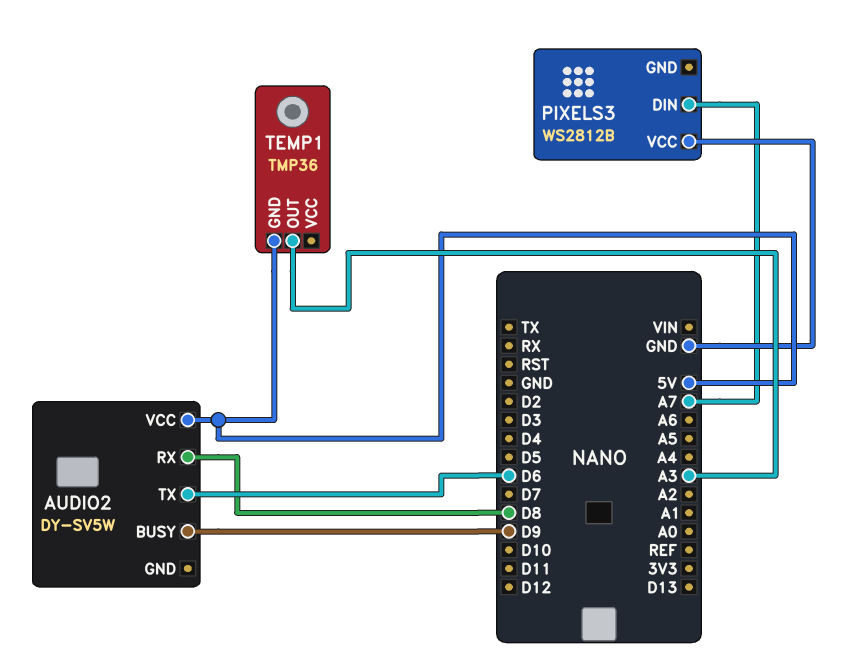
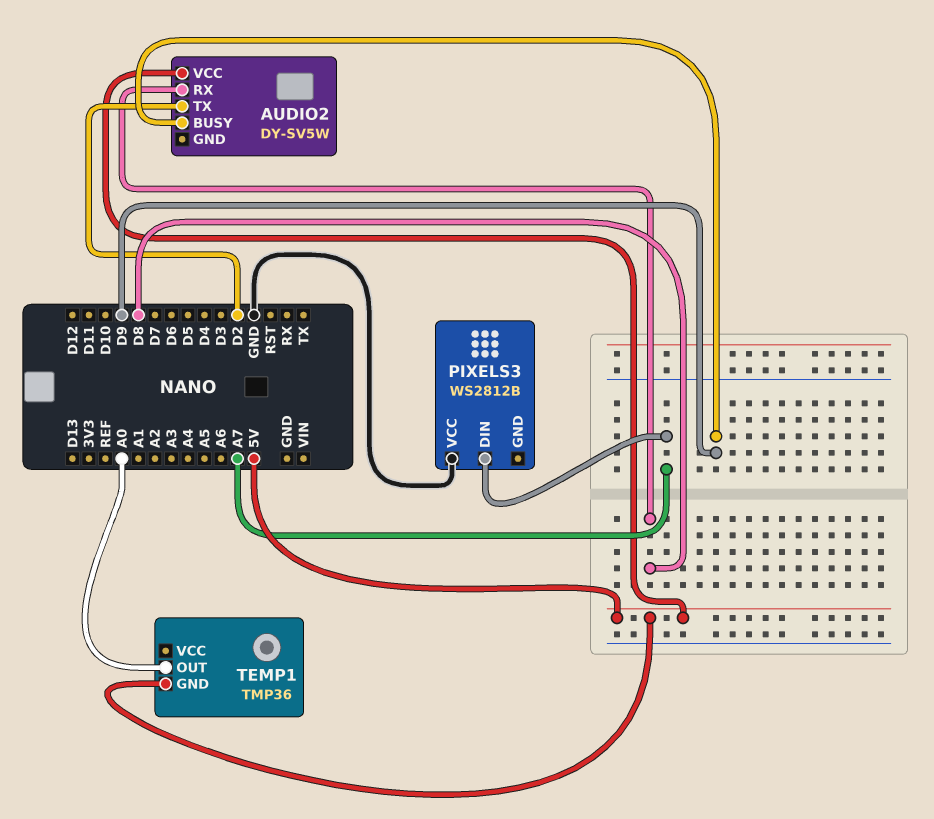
AUDIO2 pin TX: D6 -> D2
TEMP1 pin OUT: A3 -> A0

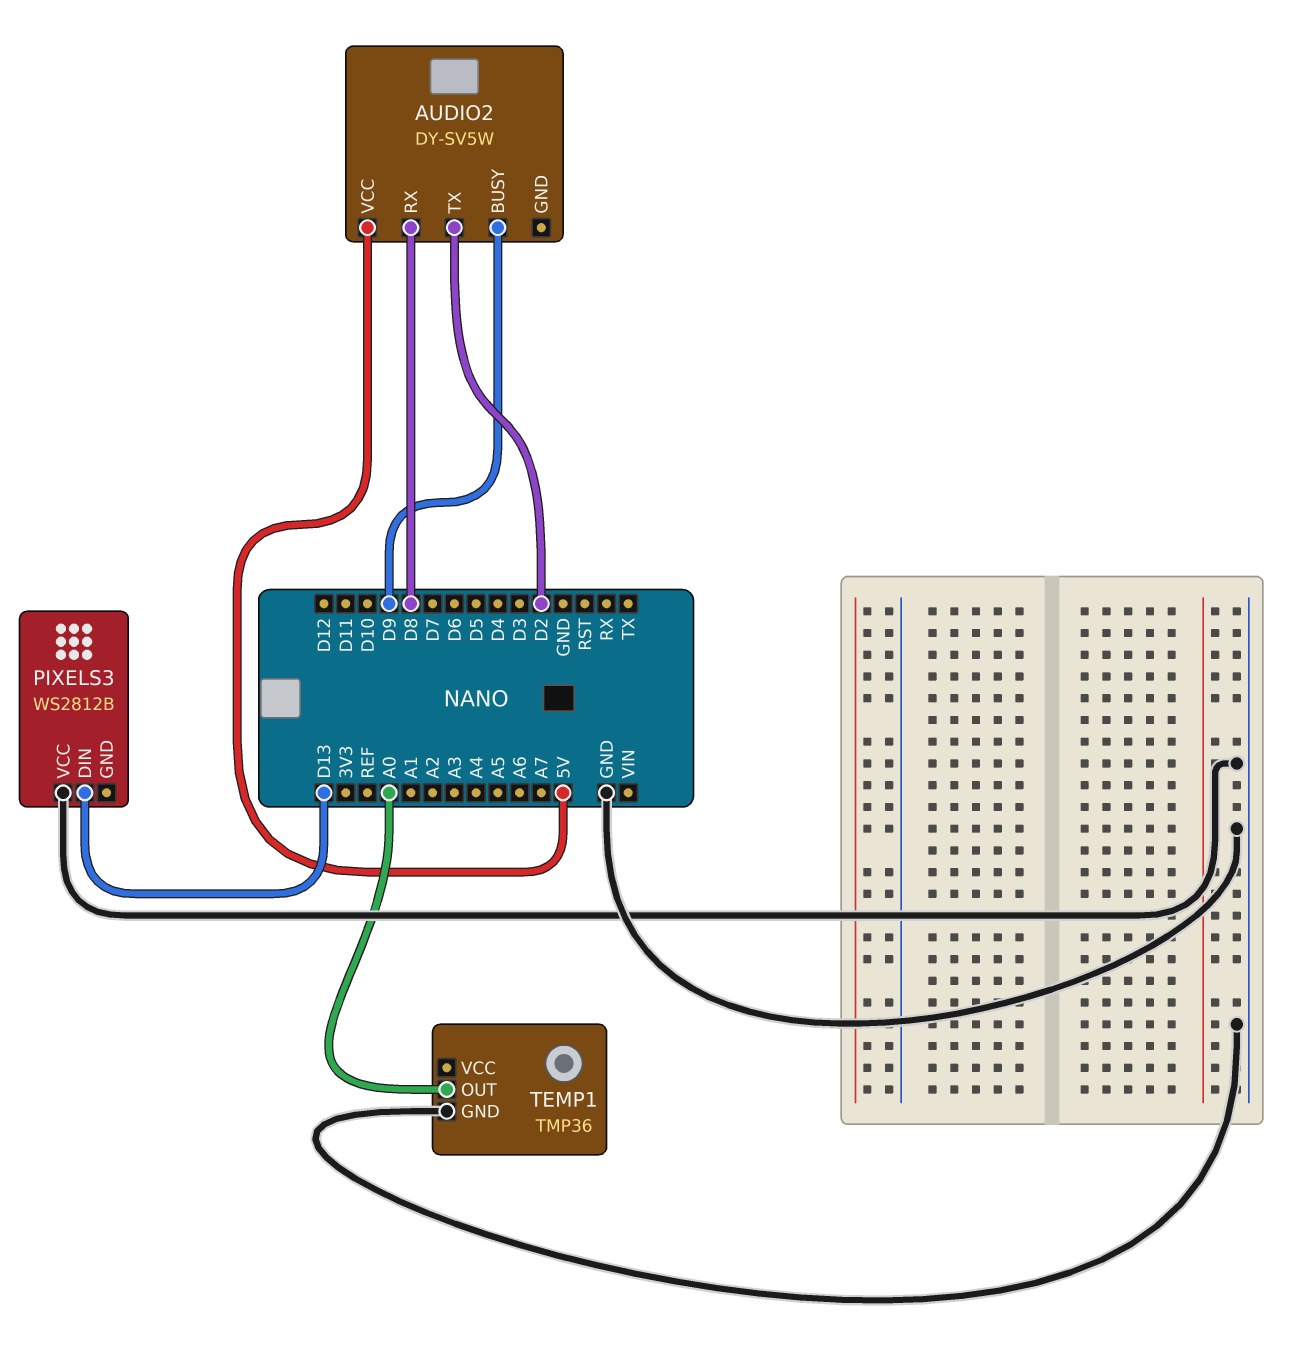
PIXELS3 pin DIN: A7 -> D13
TEMP1 pin GND: 5V -> GND

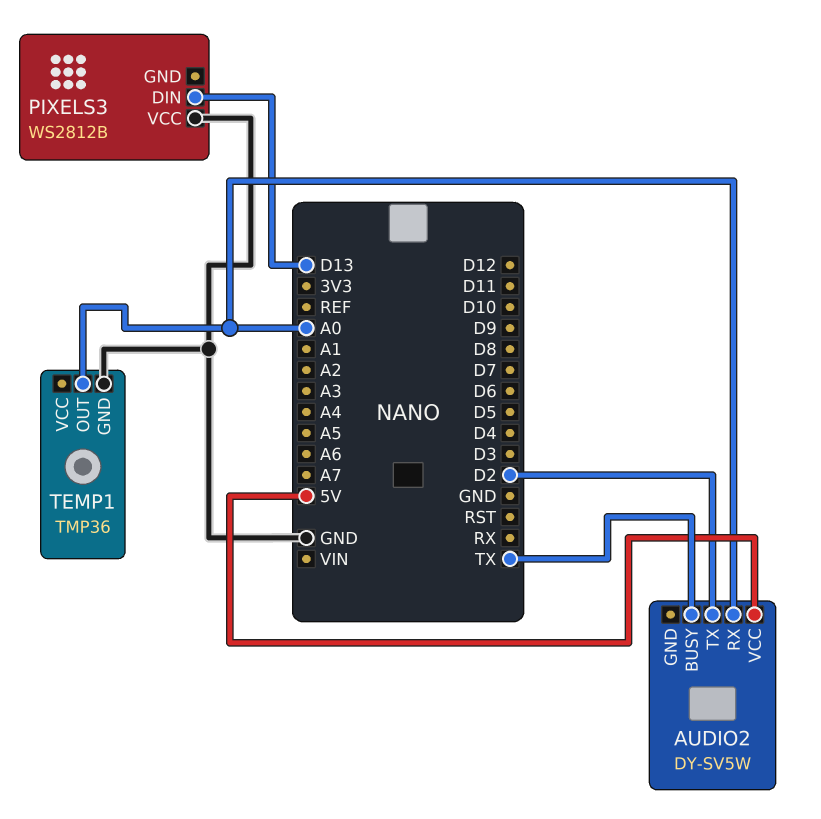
AUDIO2 pin BUSY: D9 -> TX
AUDIO2 pin RX: D8 -> A0

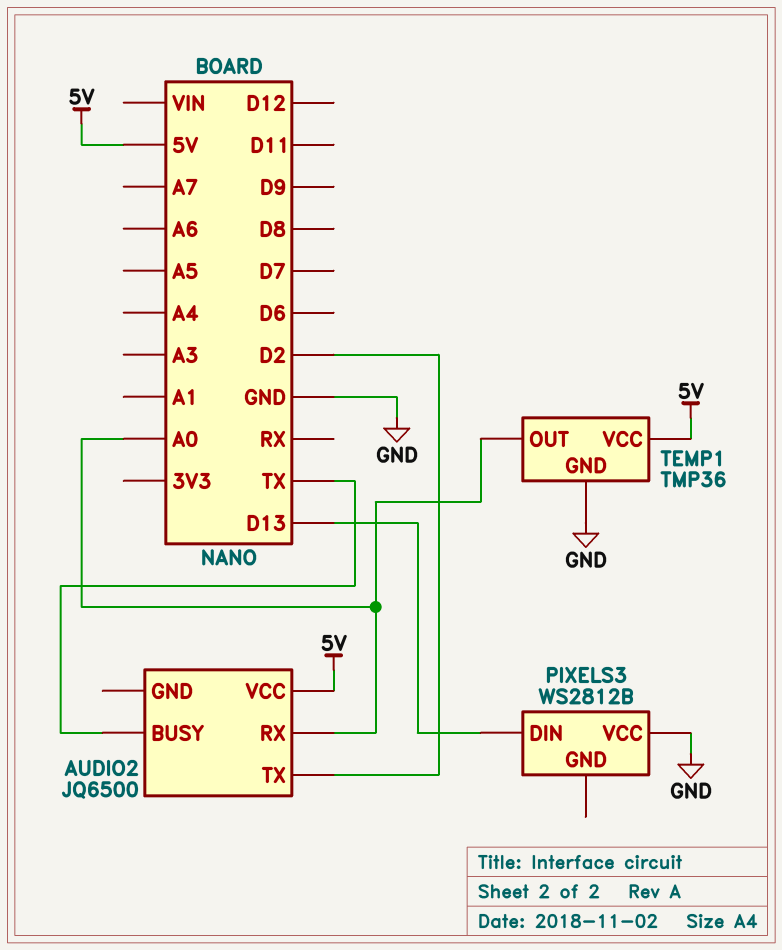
AUDIO2: DY-SV5W -> JQ6500
TEMP1 pin VCC: none -> 5V

